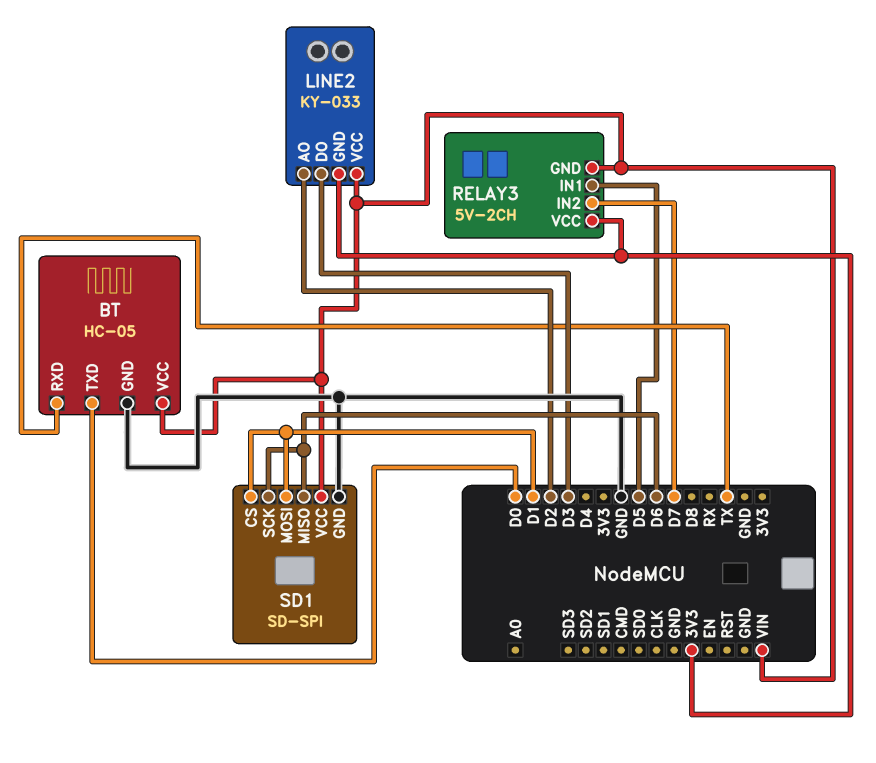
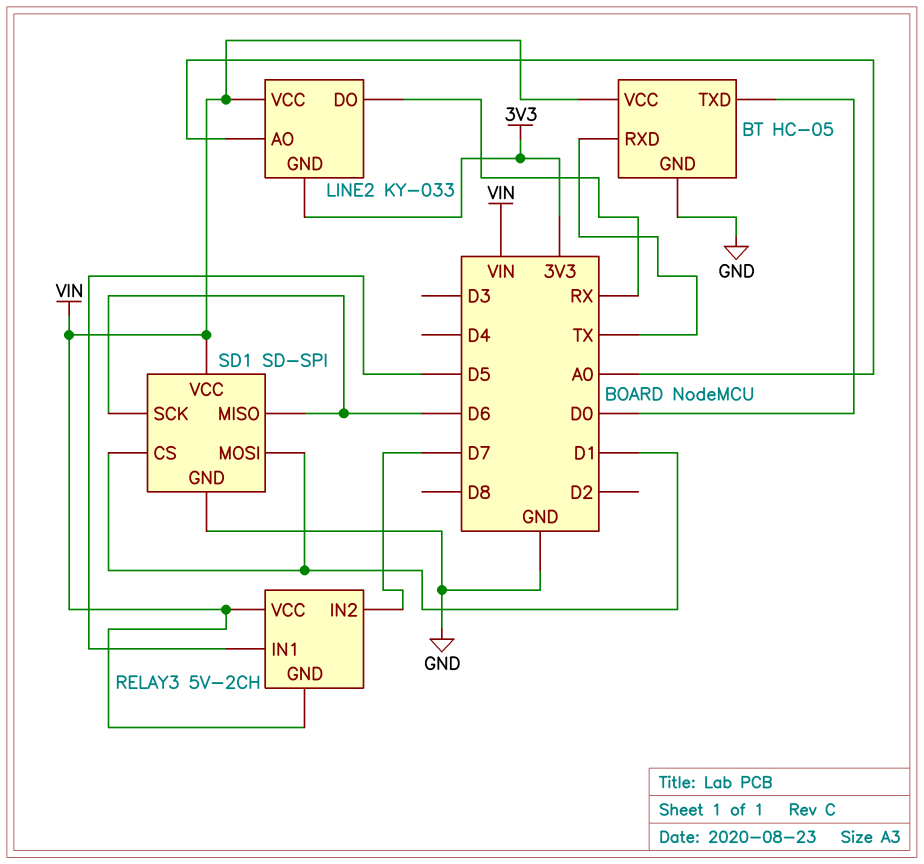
LINE2 pin AO: D2 -> A0
LINE2 pin DO: D3 -> RX
RELAY3 pin VCC: 3V3 -> VIN

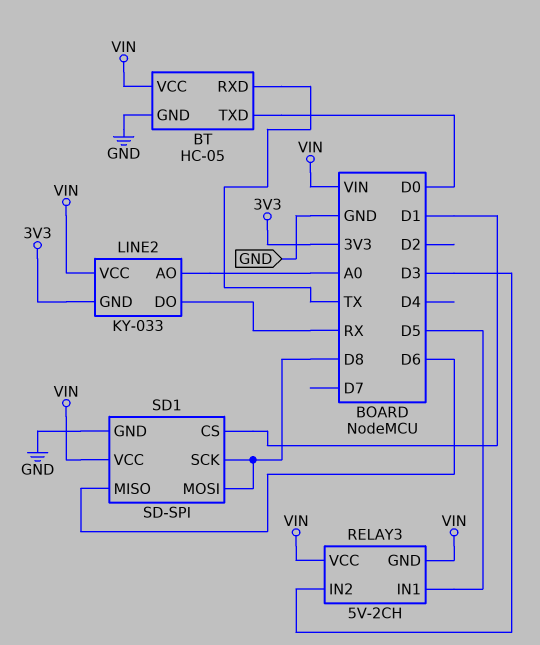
RELAY3 pin IN2: D7 -> D3
SD1 pin MOSI: D1 -> D8
SD1 pin SCK: D6 -> D8

